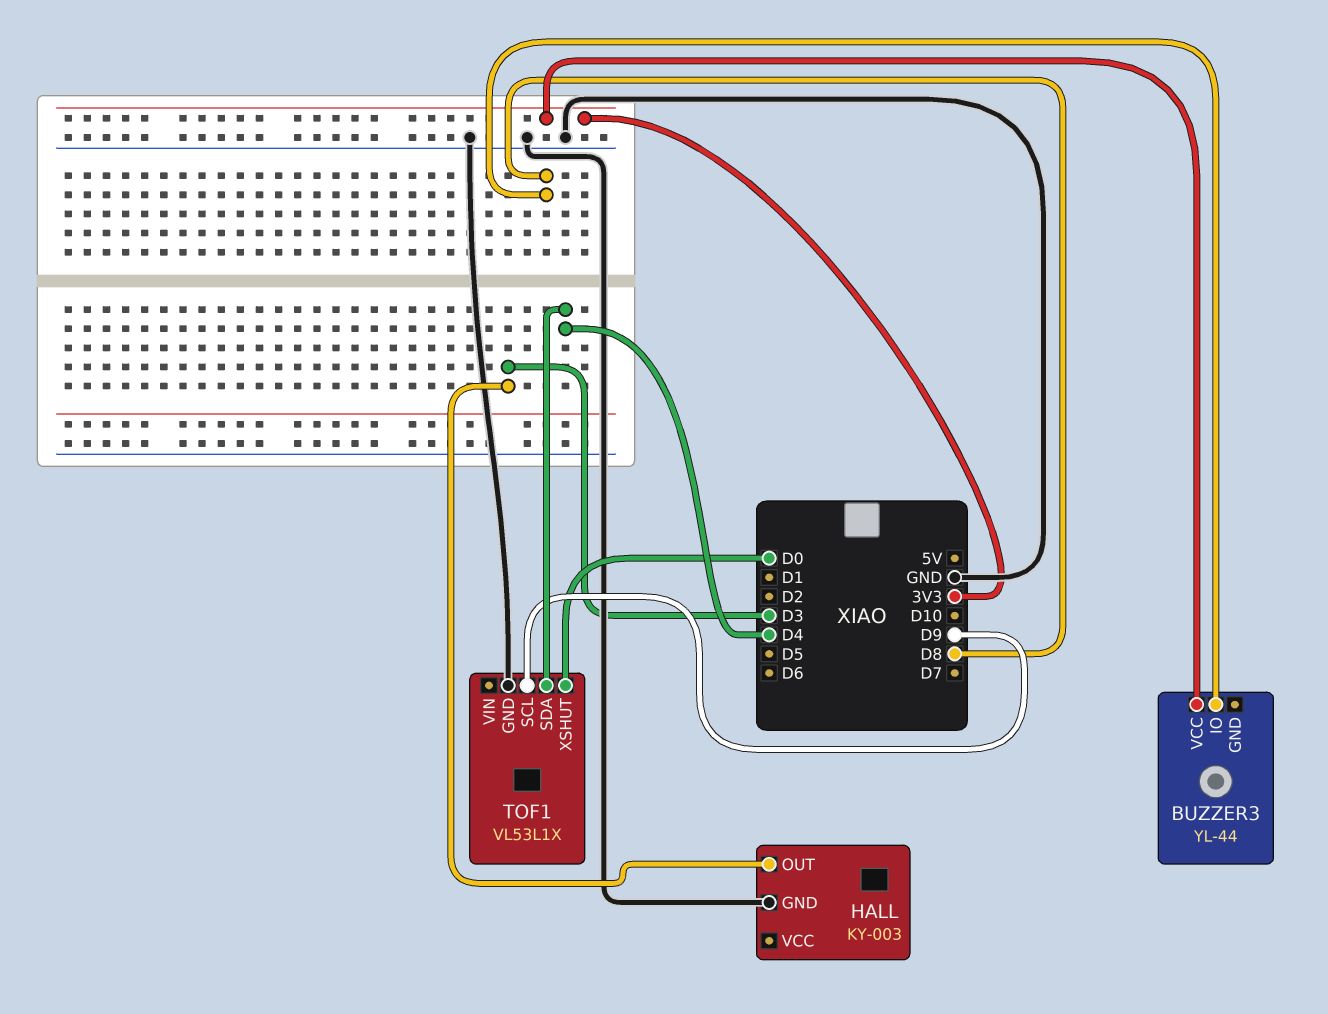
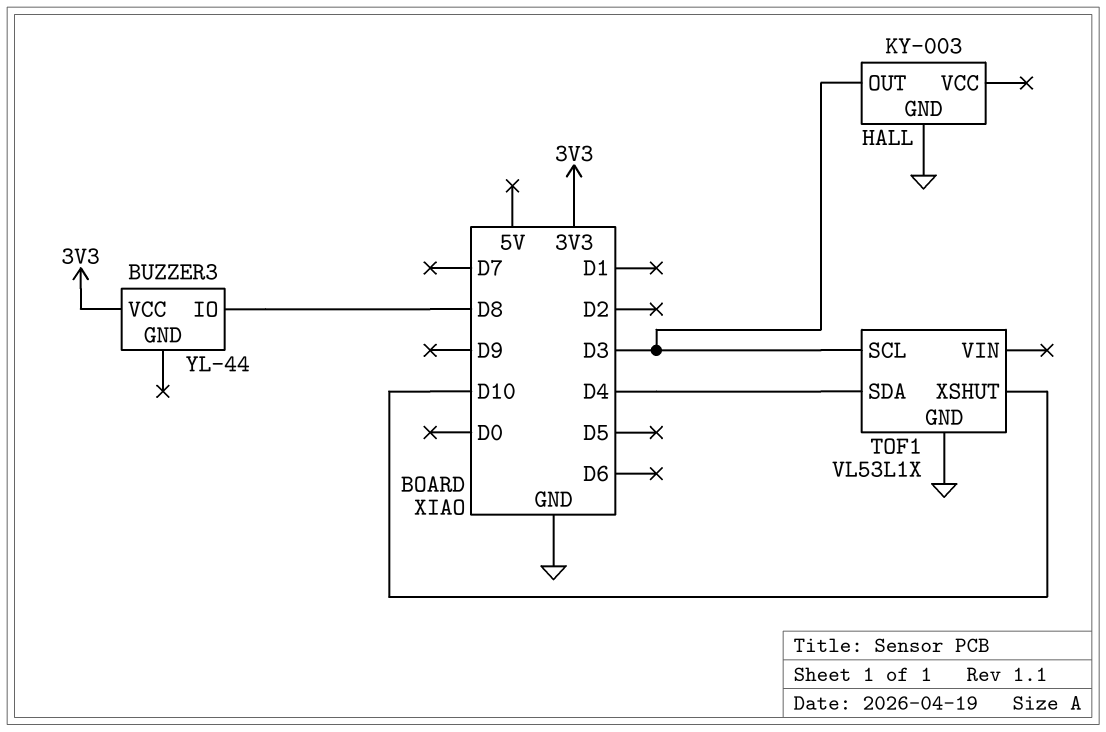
TOF1 pin SCL: D9 -> D3
TOF1 pin XSHUT: D0 -> D10

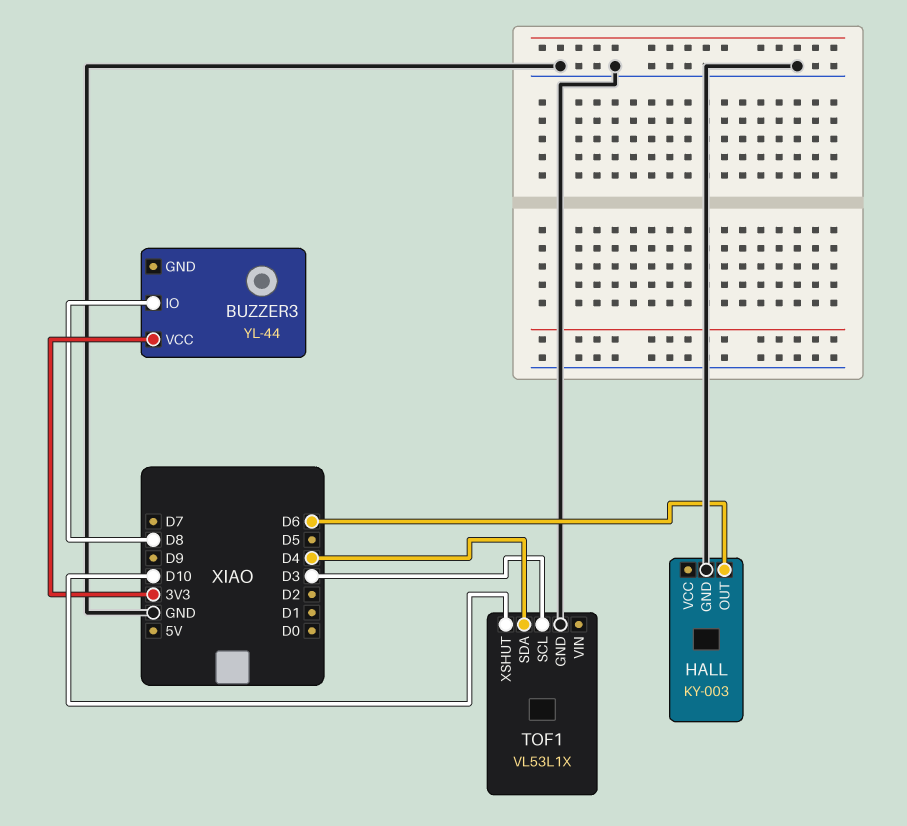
HALL pin OUT: D3 -> D6

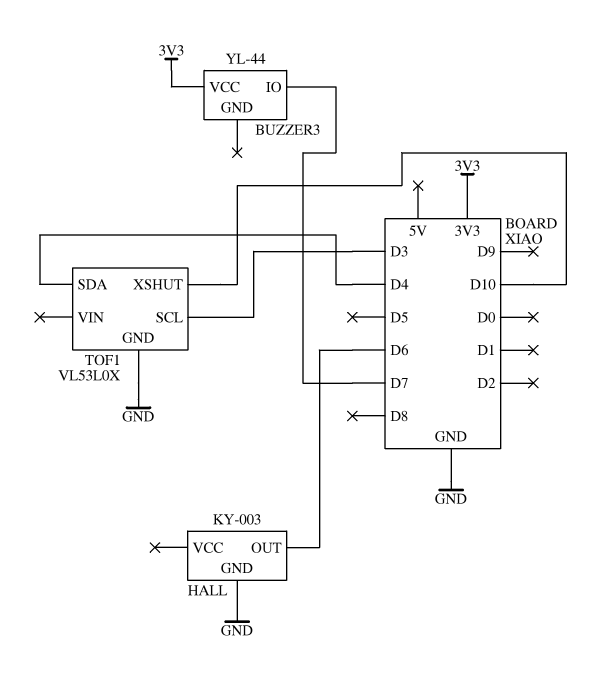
BUZZER3 pin IO: D8 -> D7
TOF1: VL53L1X -> VL53L0X

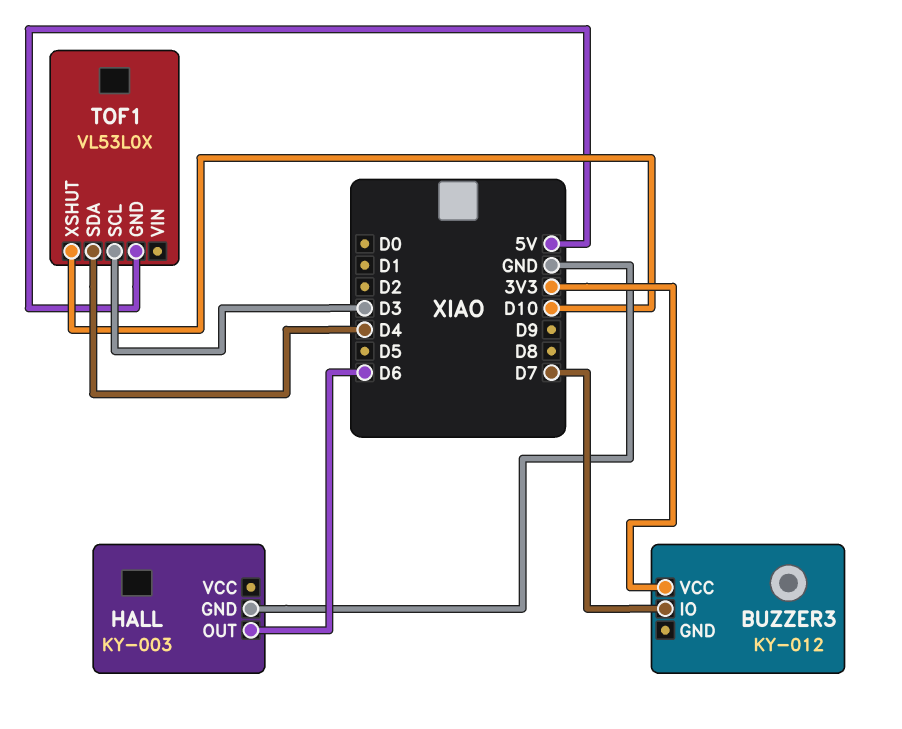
BUZZER3: YL-44 -> KY-012
TOF1 pin GND: GND -> 5V

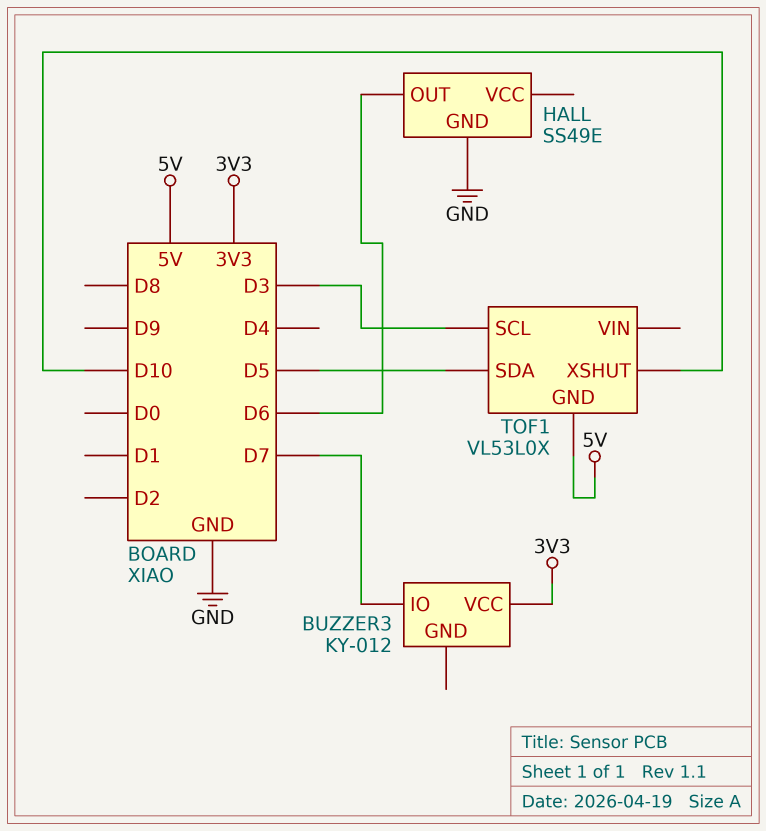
HALL: KY-003 -> SS49E
TOF1 pin SDA: D4 -> D5

